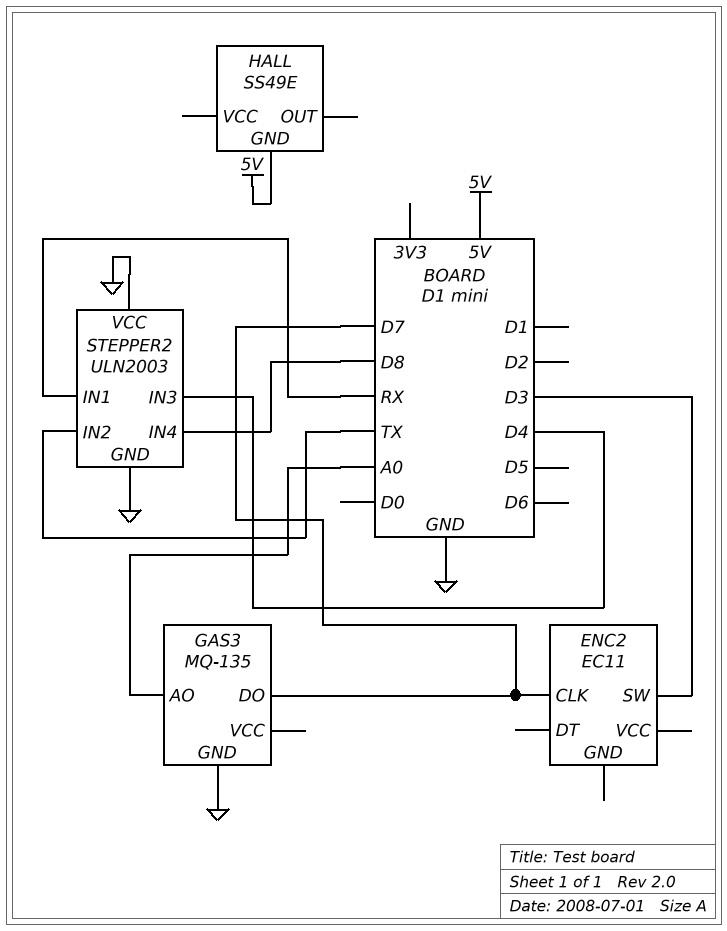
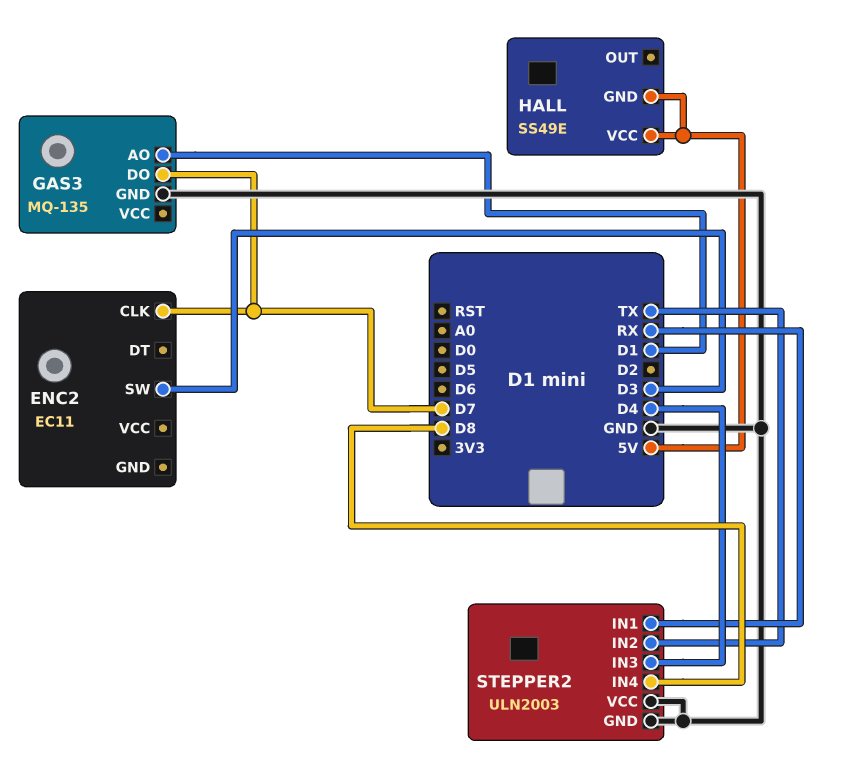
GAS3 pin AO: A0 -> D1
HALL pin VCC: none -> 5V

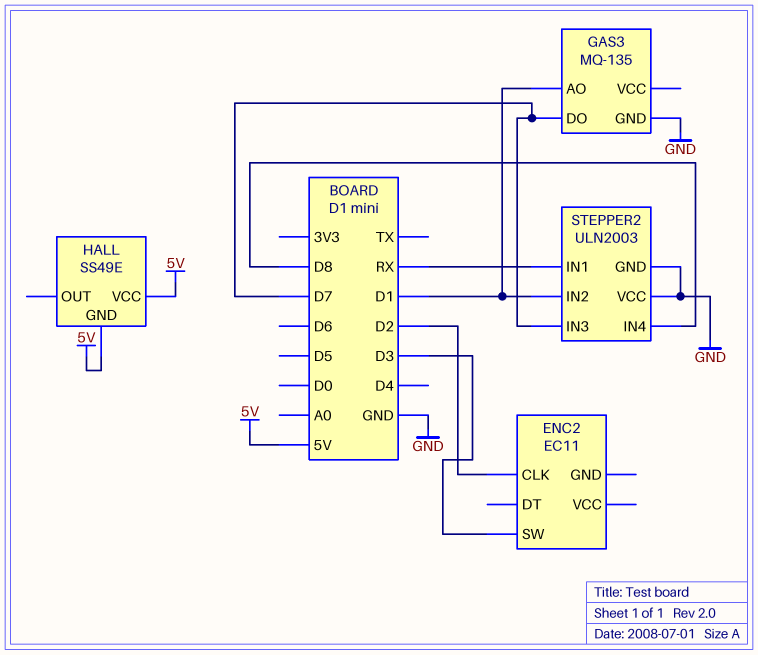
ENC2 pin CLK: D7 -> D2
STEPPER2 pin IN2: TX -> D1
STEPPER2 pin IN3: D4 -> D7

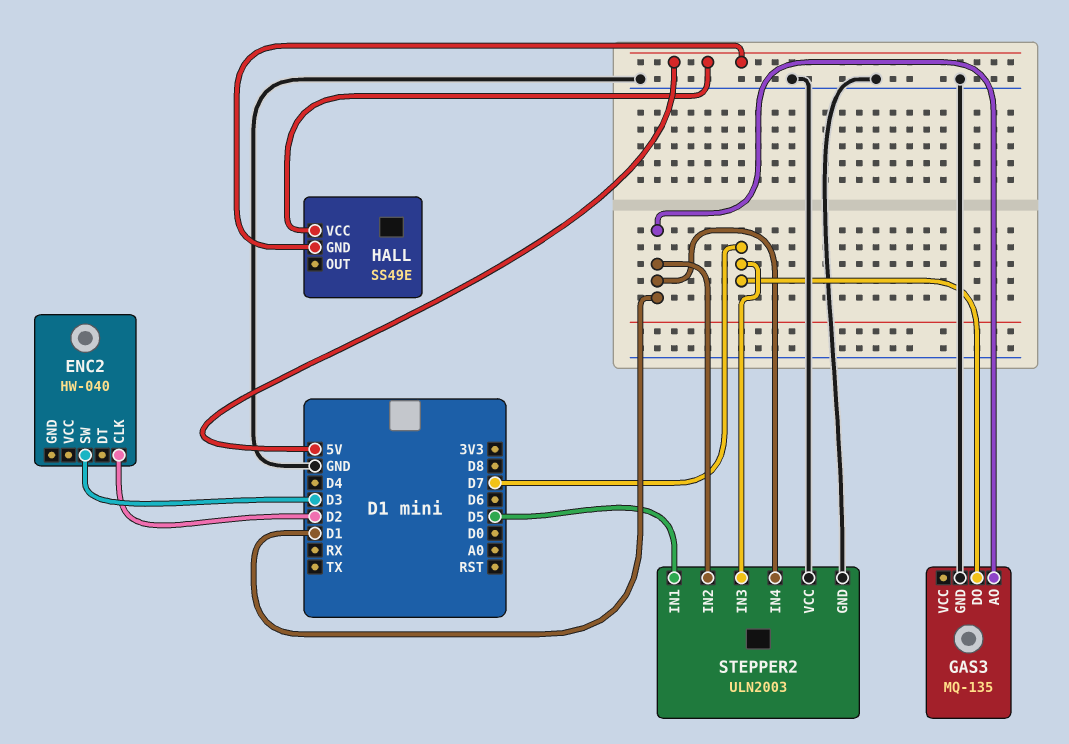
ENC2: EC11 -> HW-040
STEPPER2 pin IN1: RX -> D5
STEPPER2 pin IN4: D8 -> D1

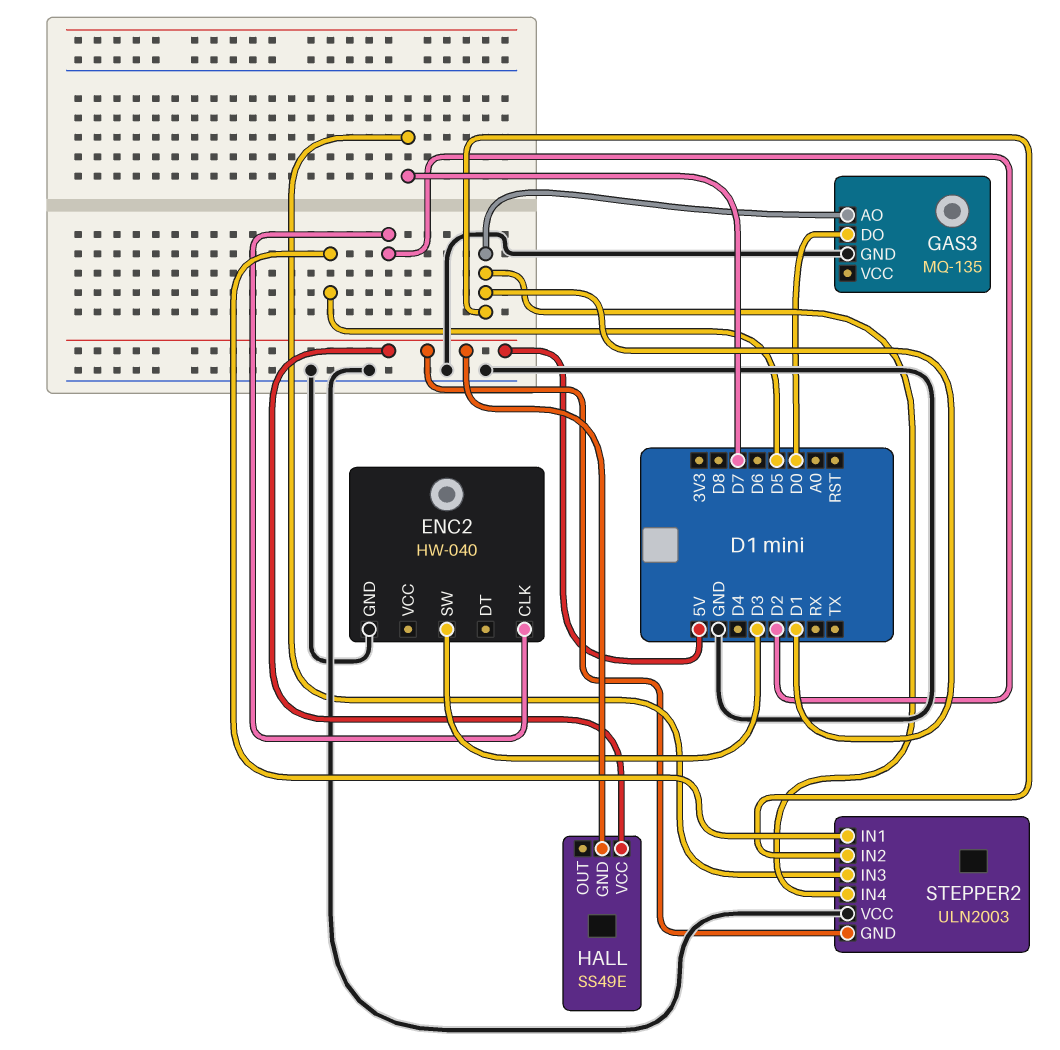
ENC2 pin GND: none -> GND
GAS3 pin DO: D7 -> D0
STEPPER2 pin GND: GND -> 5V

